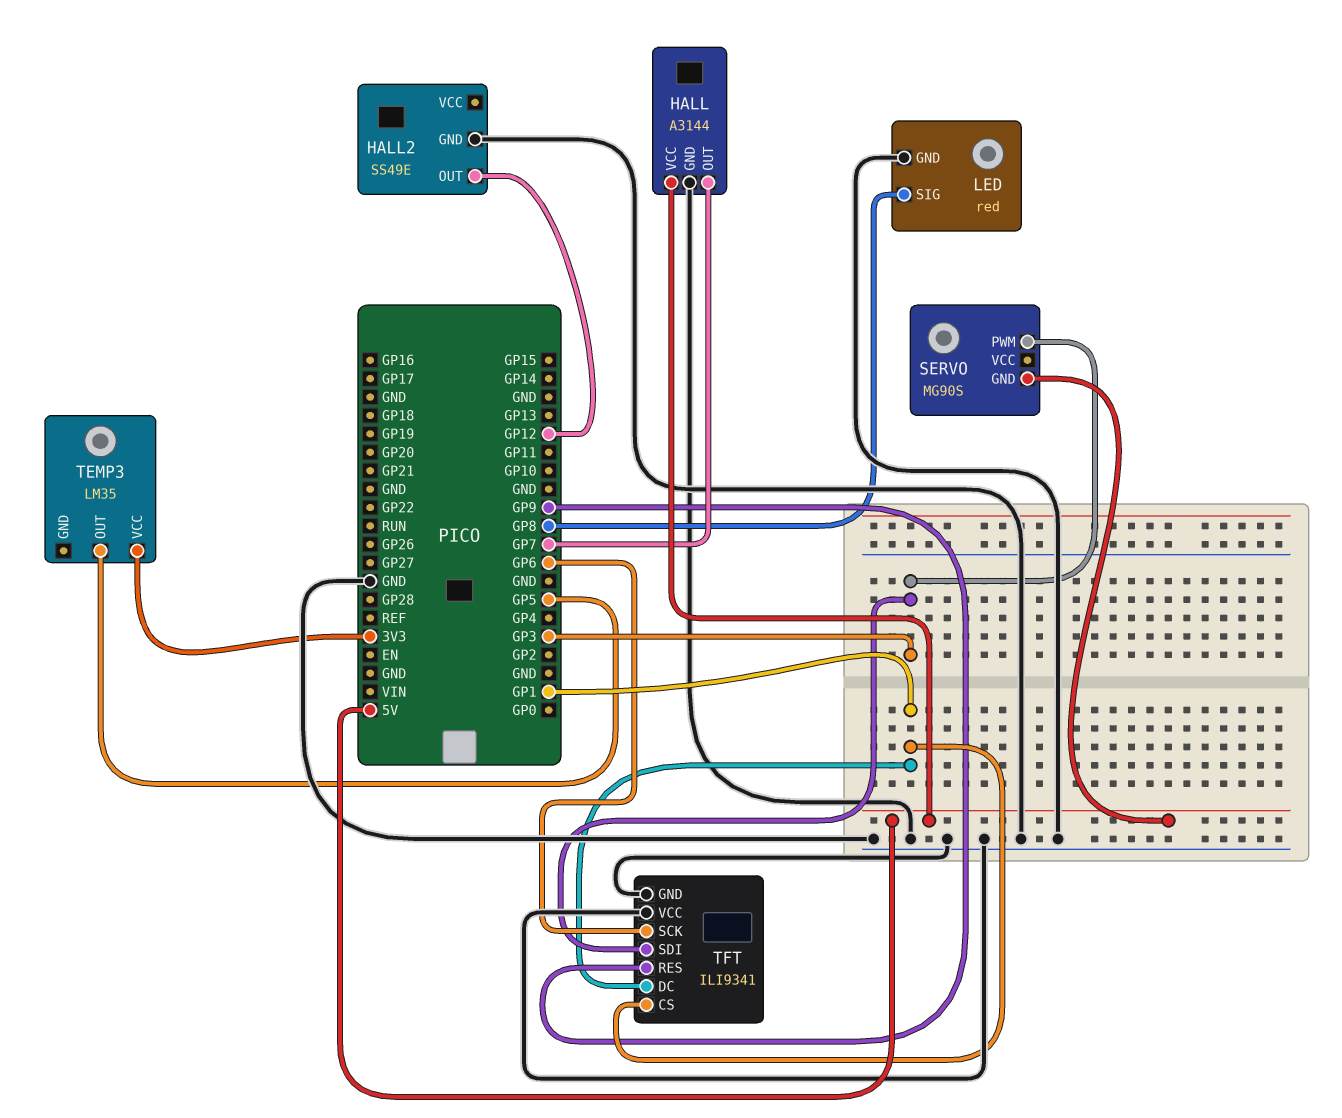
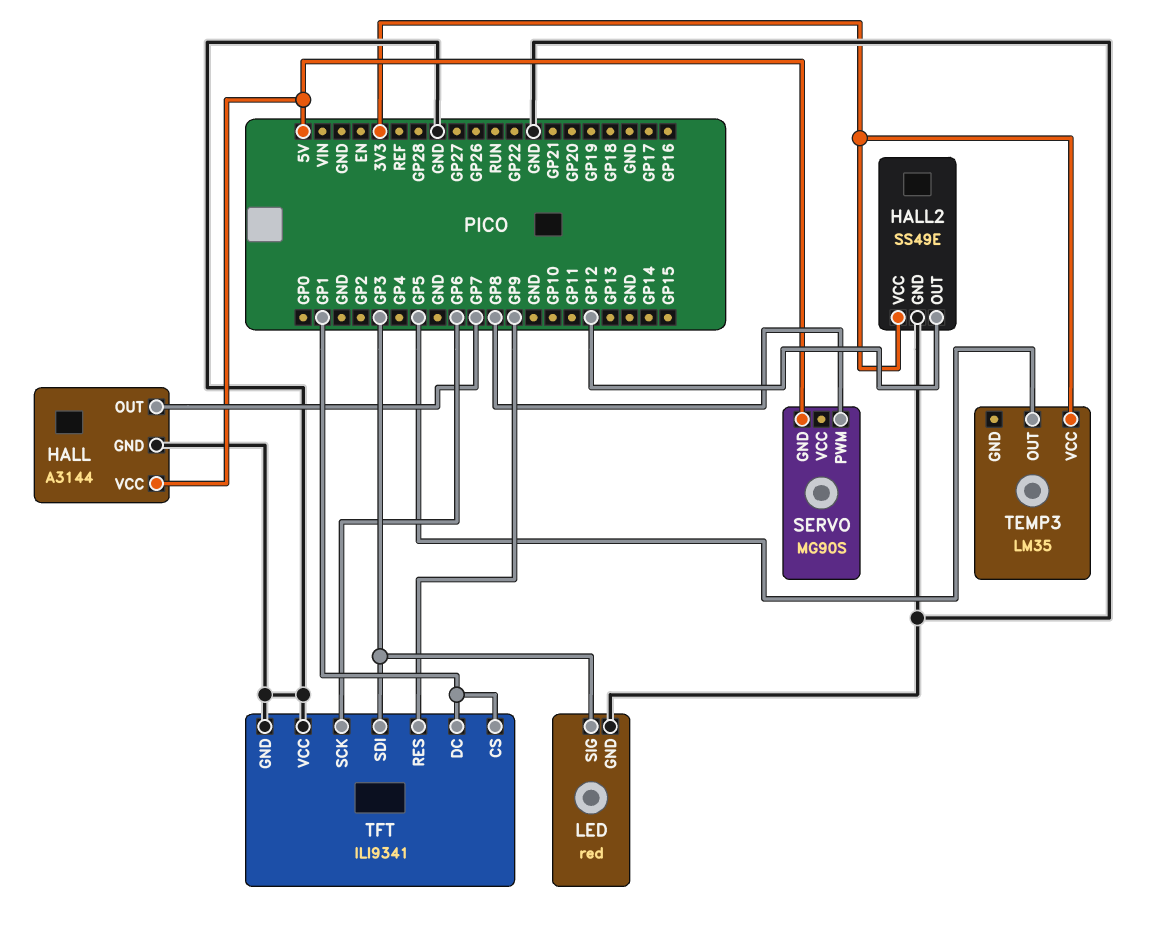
HALL2 pin VCC: none -> 3V3
LED pin SIG: GP8 -> GP3
SERVO pin PWM: GP3 -> GP8

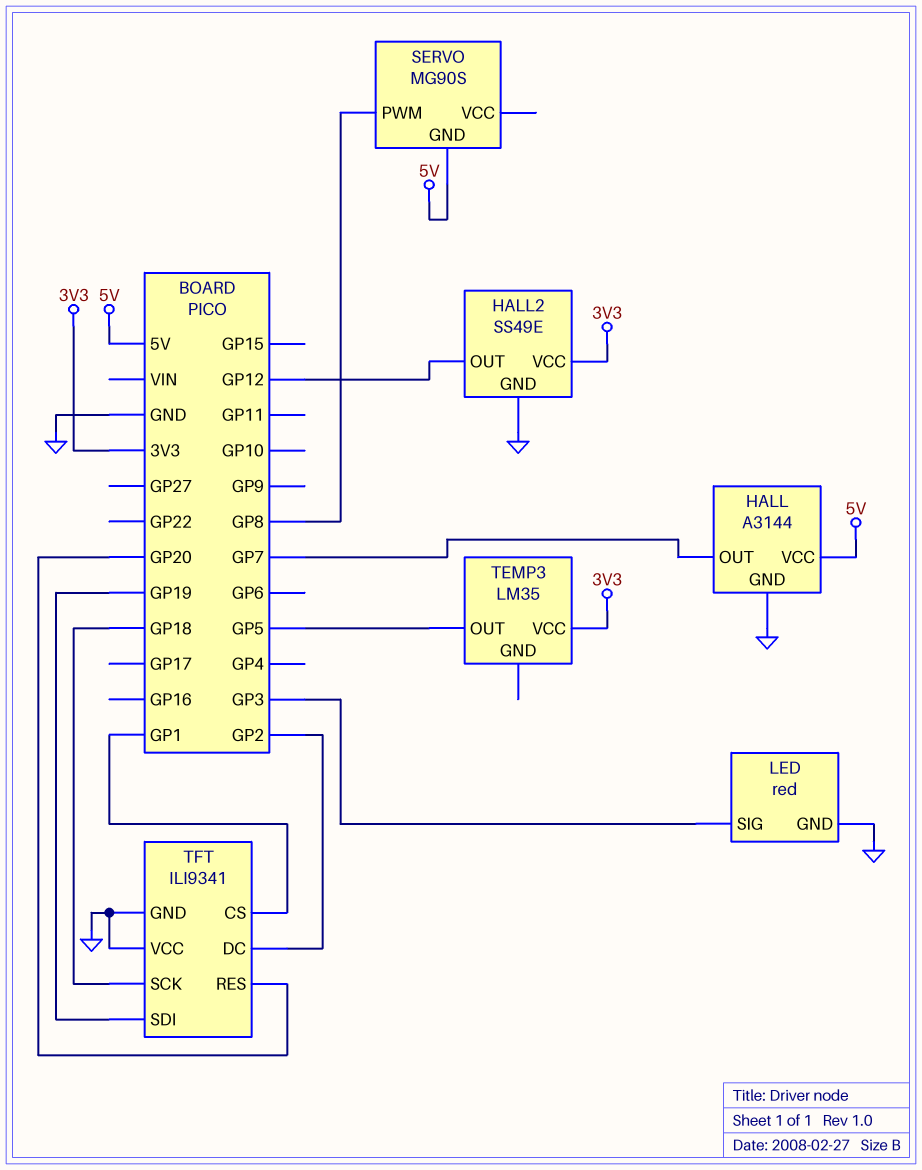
TFT pin DC: GP1 -> GP2
TFT pin RES: GP9 -> GP20
TFT pin SCK: GP6 -> GP18
TFT pin SDI: GP3 -> GP19

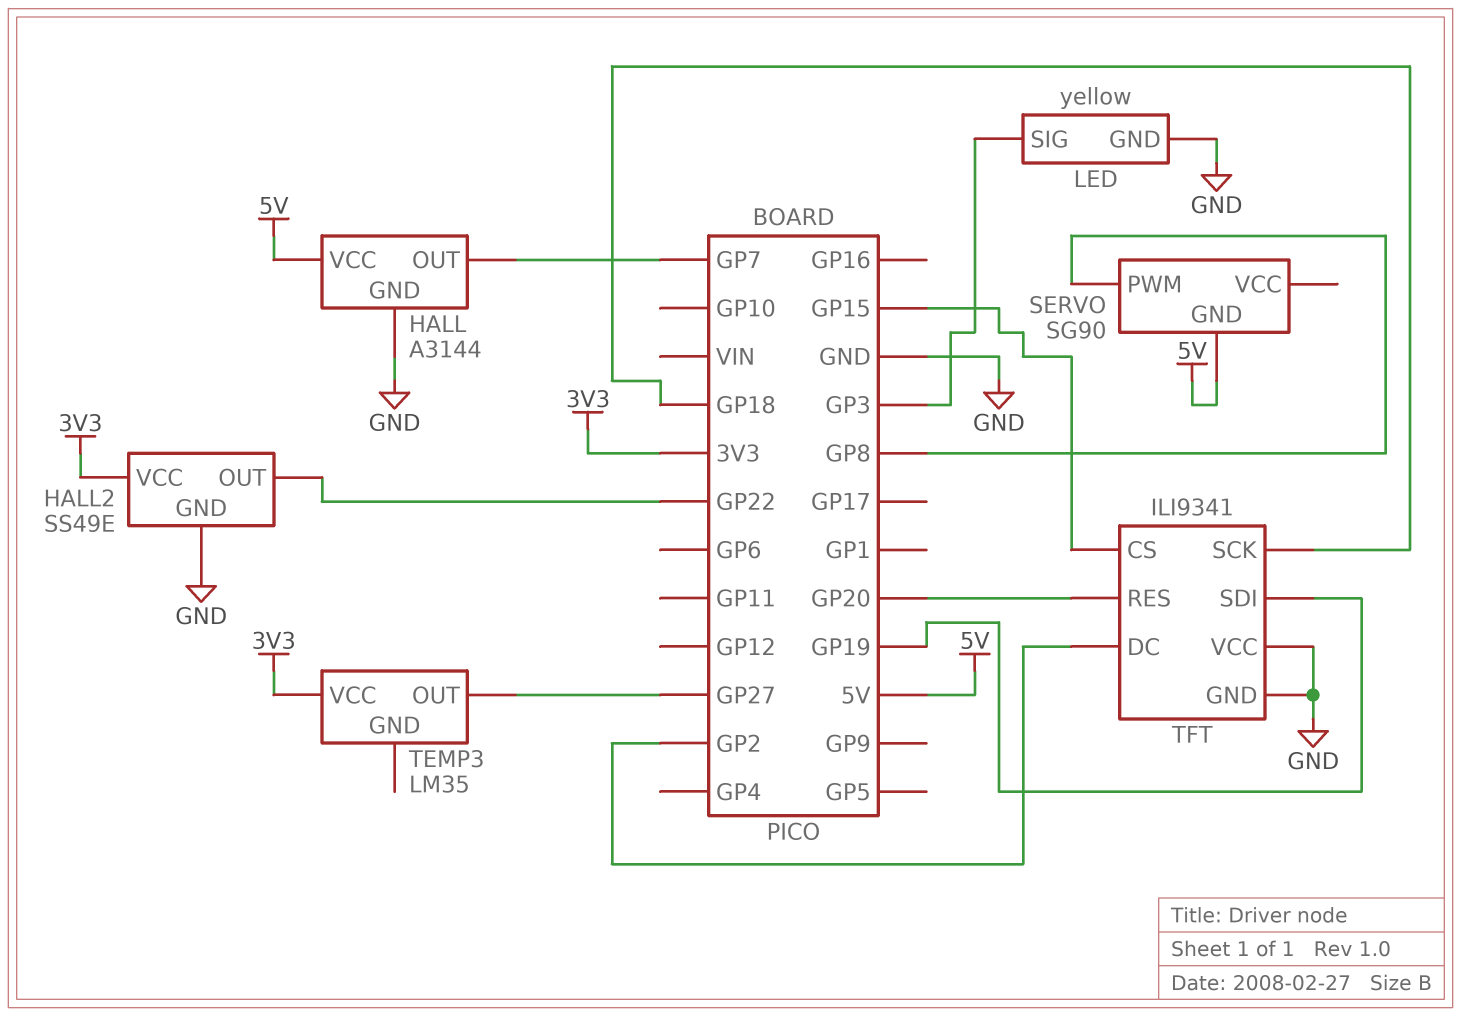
HALL2 pin OUT: GP12 -> GP22
LED: red -> yellow
SERVO: MG90S -> SG90
TEMP3 pin OUT: GP5 -> GP27
TFT pin CS: GP1 -> GP15

